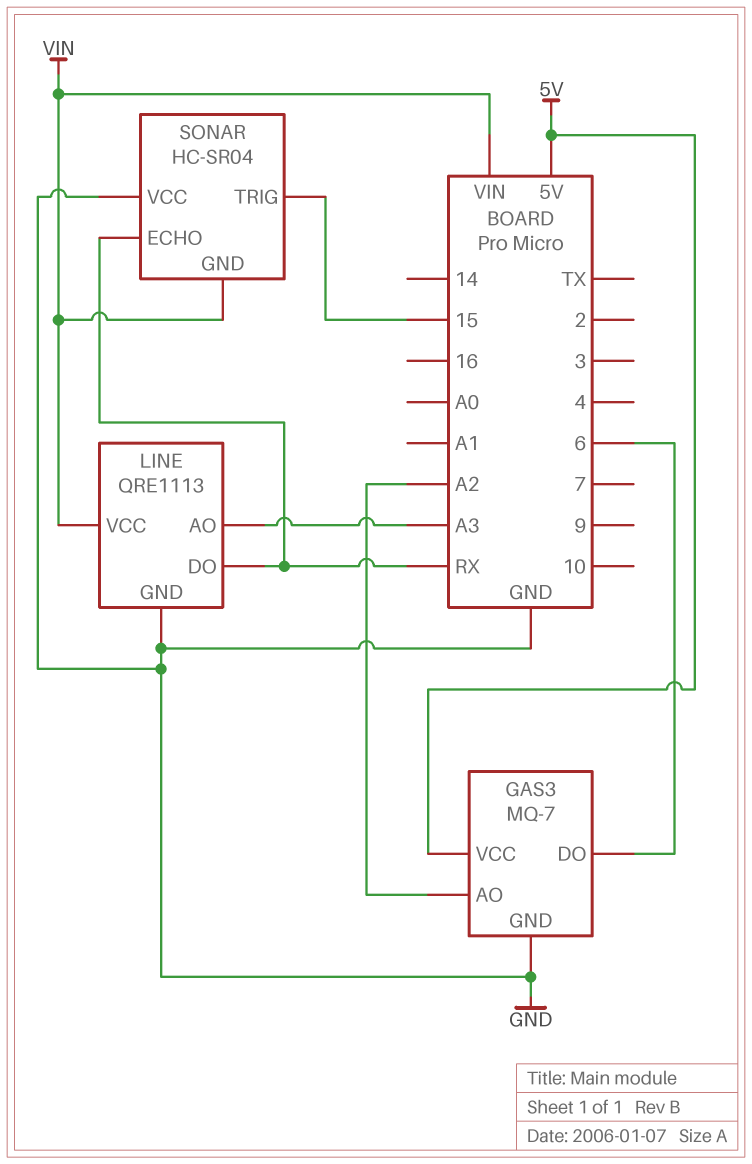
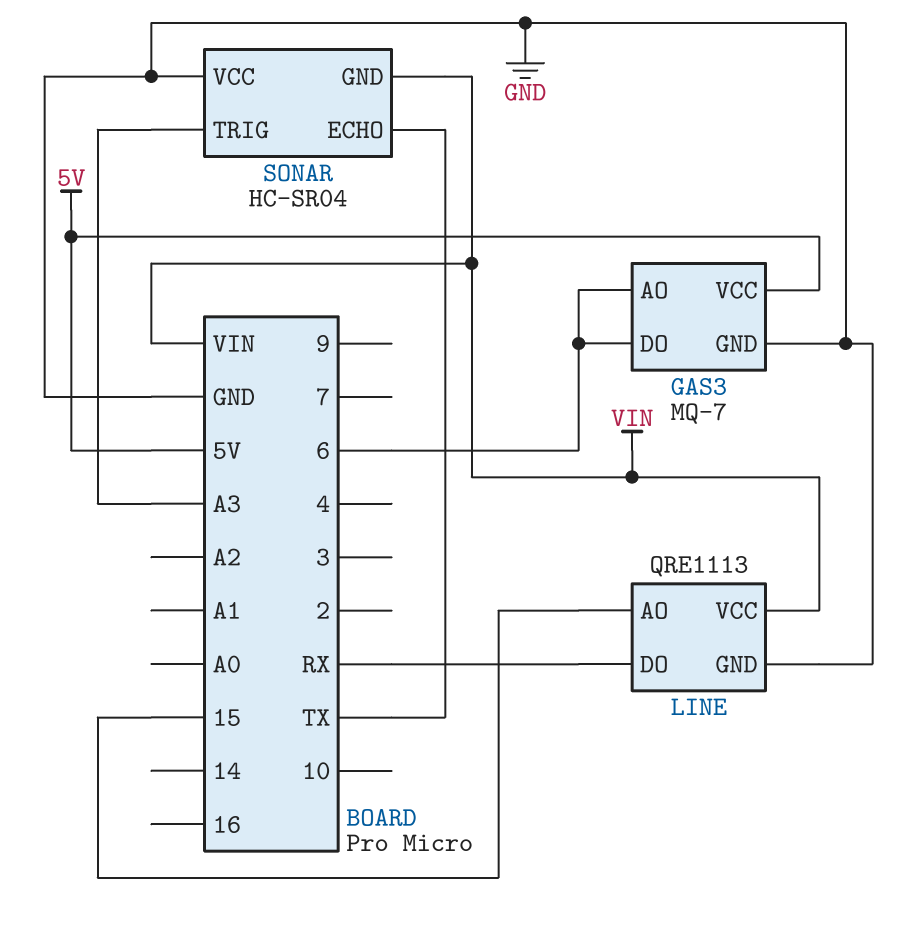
GAS3 pin AO: A2 -> 6
LINE pin AO: A3 -> 15
SONAR pin ECHO: RX -> TX
SONAR pin TRIG: 15 -> A3

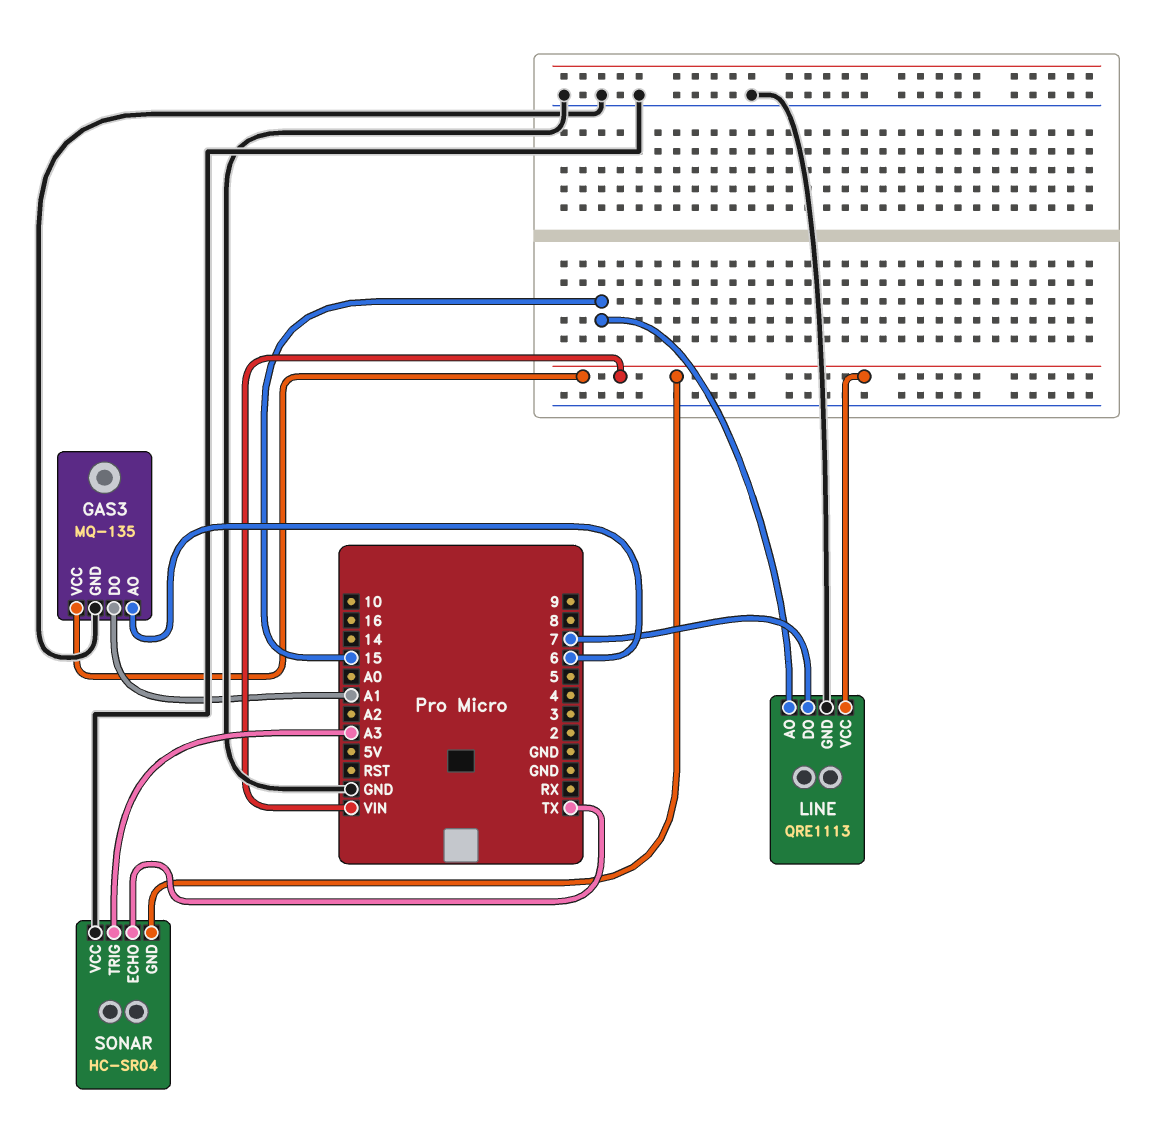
GAS3: MQ-7 -> MQ-135
GAS3 pin DO: 6 -> A1
GAS3 pin VCC: 5V -> VIN
LINE pin DO: RX -> 7

